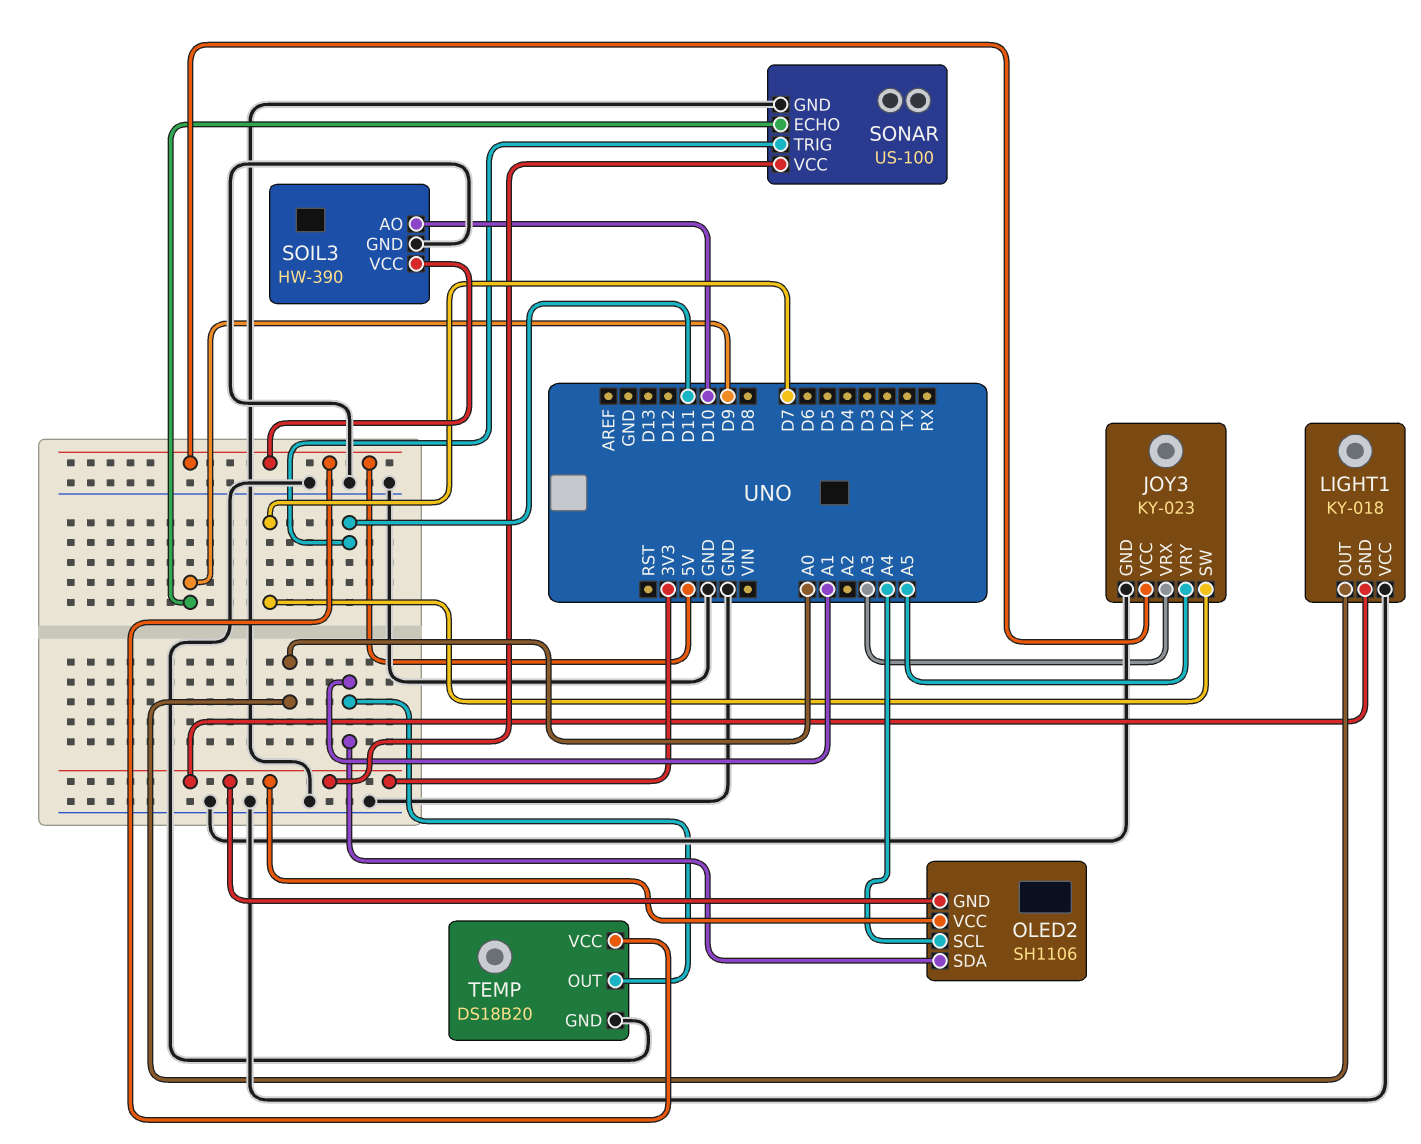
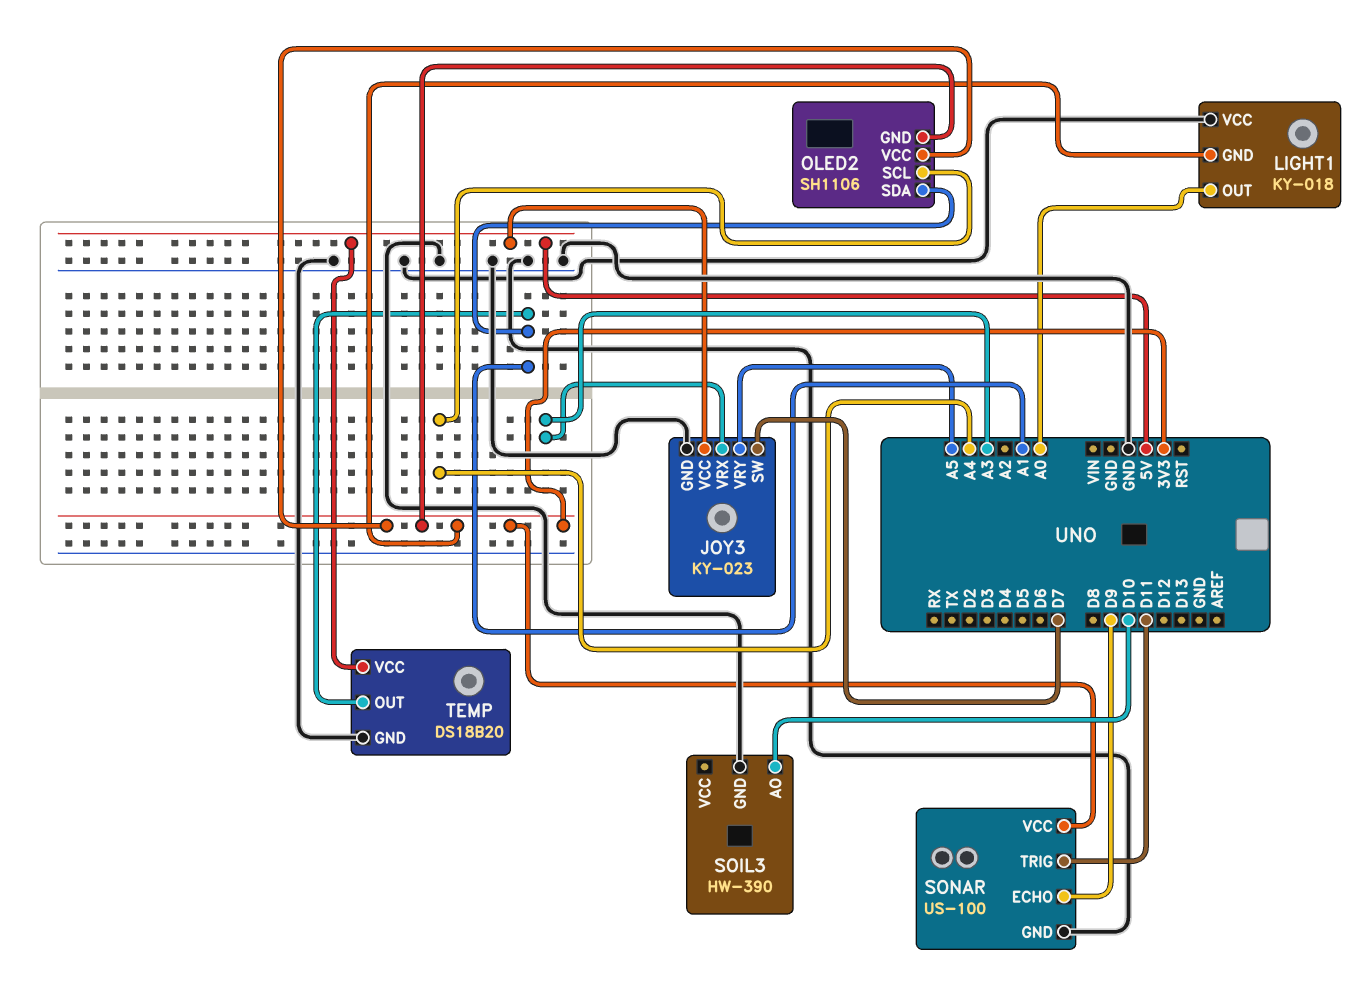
SOIL3 pin VCC: 5V -> none

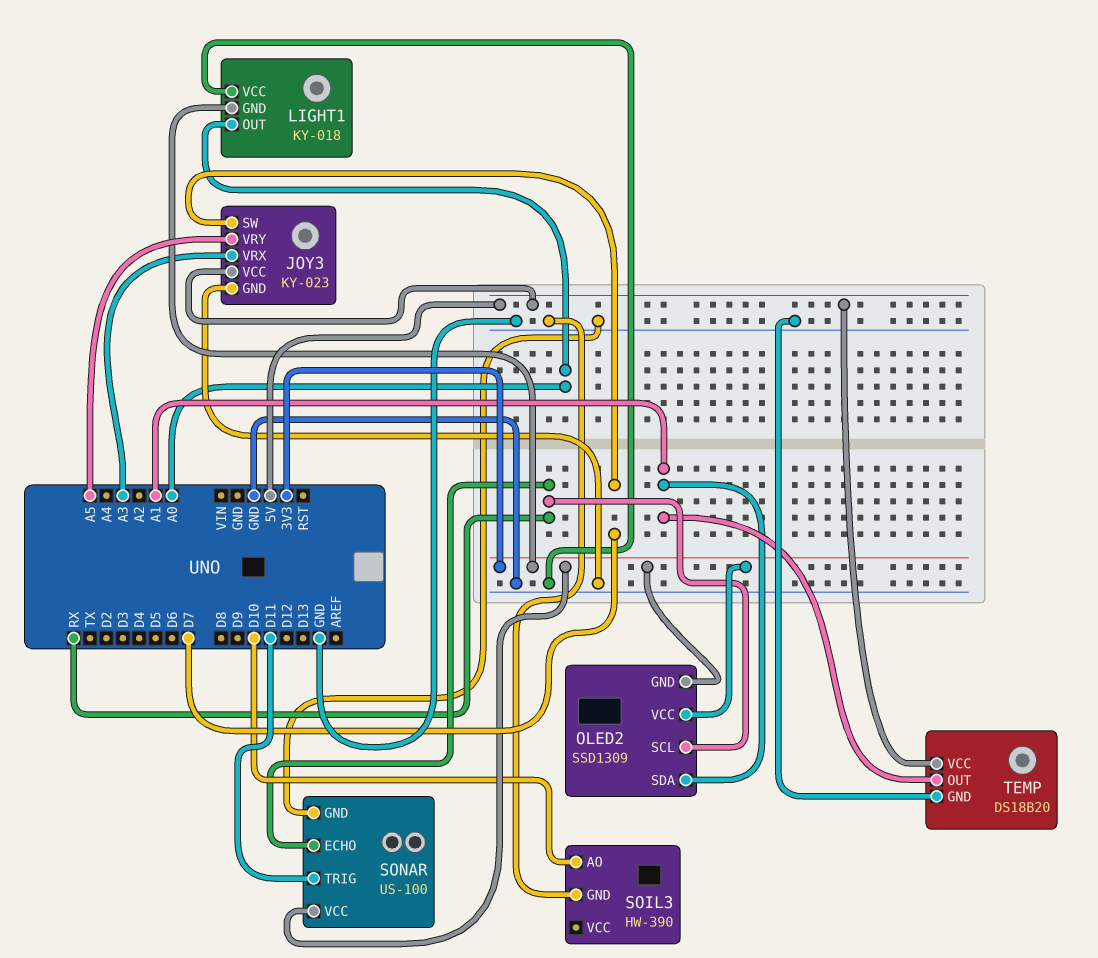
OLED2: SH1106 -> SSD1309
OLED2 pin SCL: A4 -> RX
SONAR pin ECHO: D9 -> RX

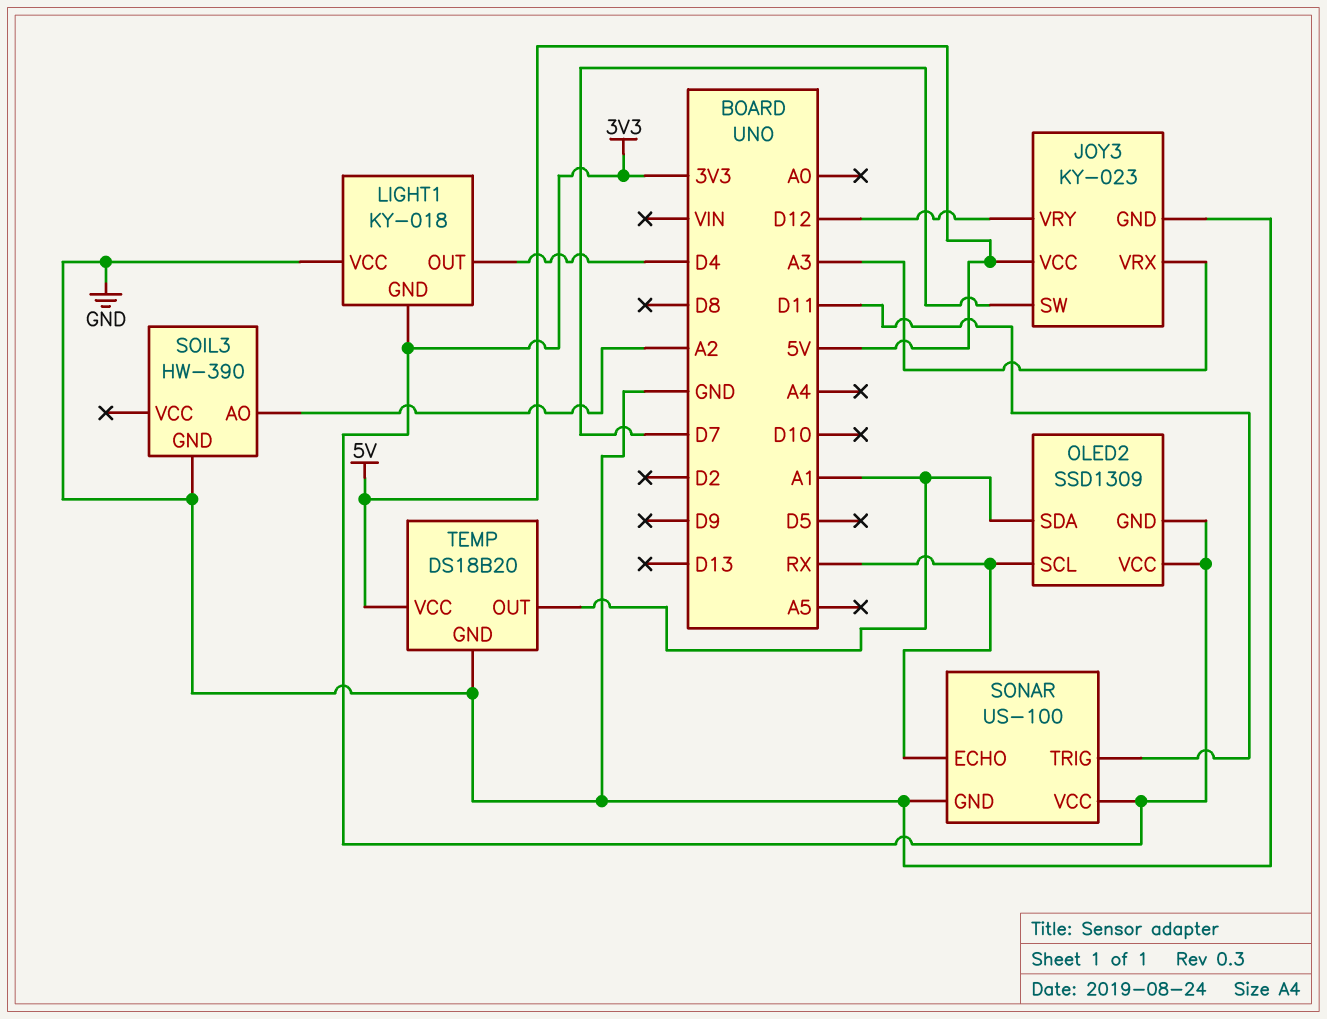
JOY3 pin VRY: A5 -> D12
LIGHT1 pin OUT: A0 -> D4
SOIL3 pin AO: D10 -> A2

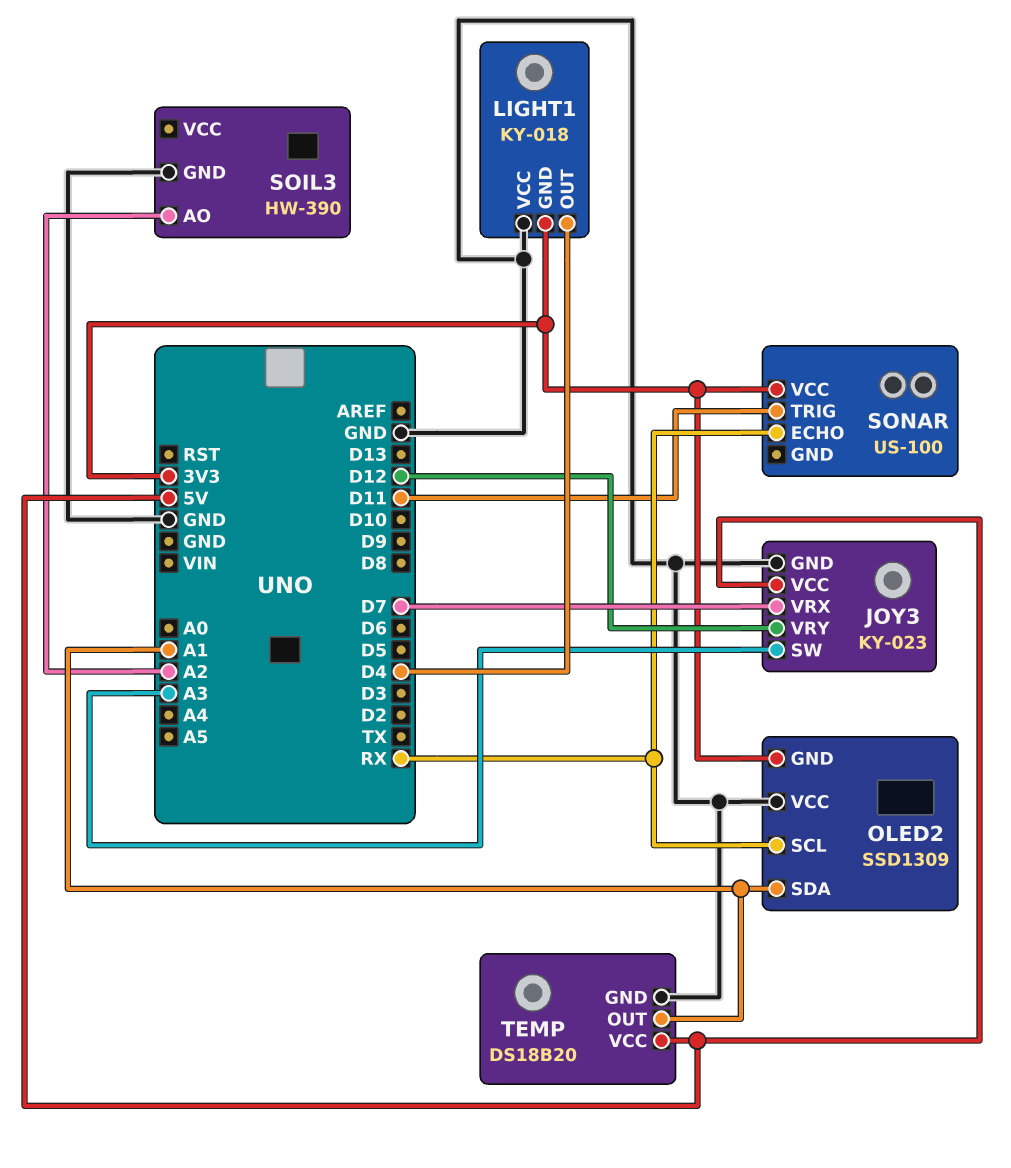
JOY3 pin SW: D7 -> A3
JOY3 pin VRX: A3 -> D7
OLED2 pin VCC: 3V3 -> GND
SONAR pin GND: GND -> none

